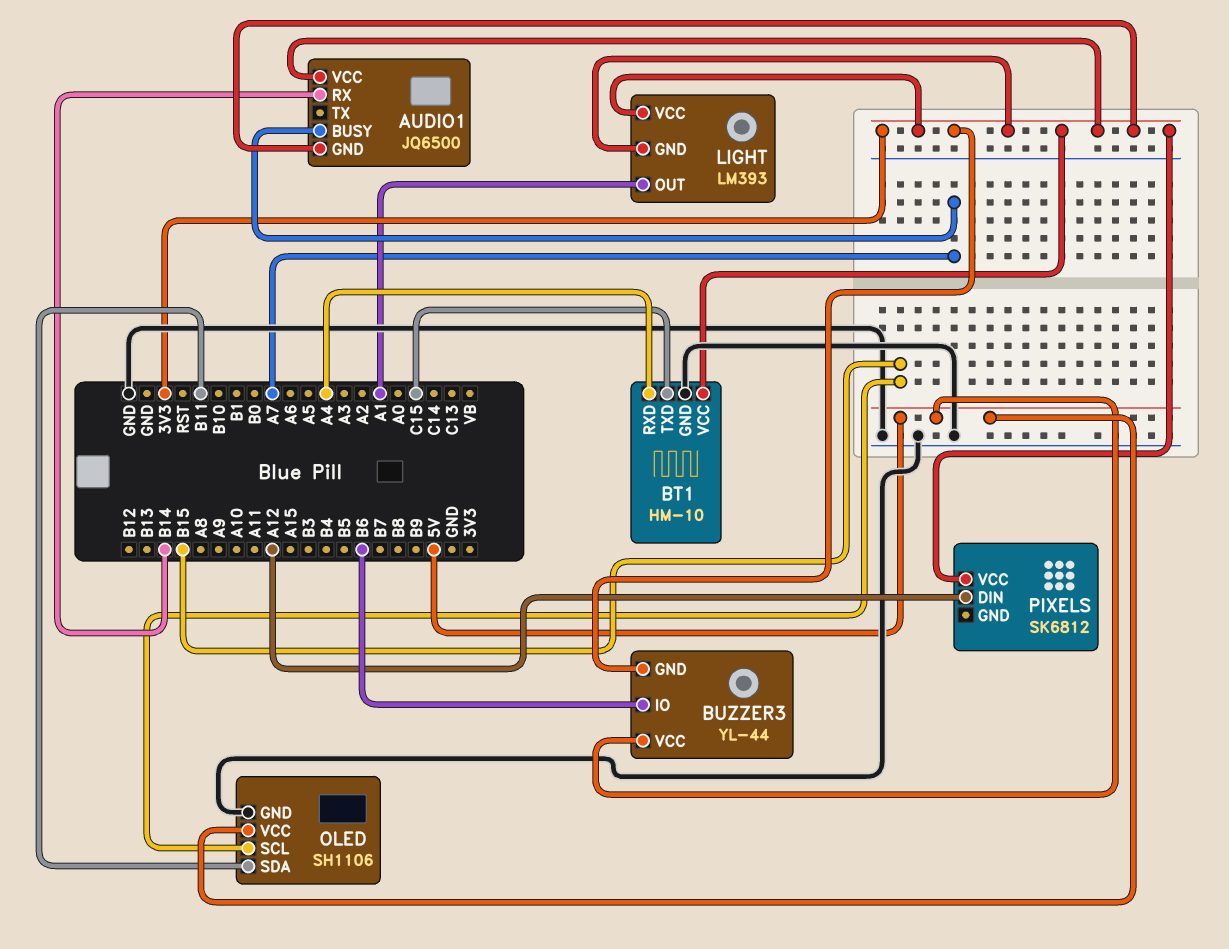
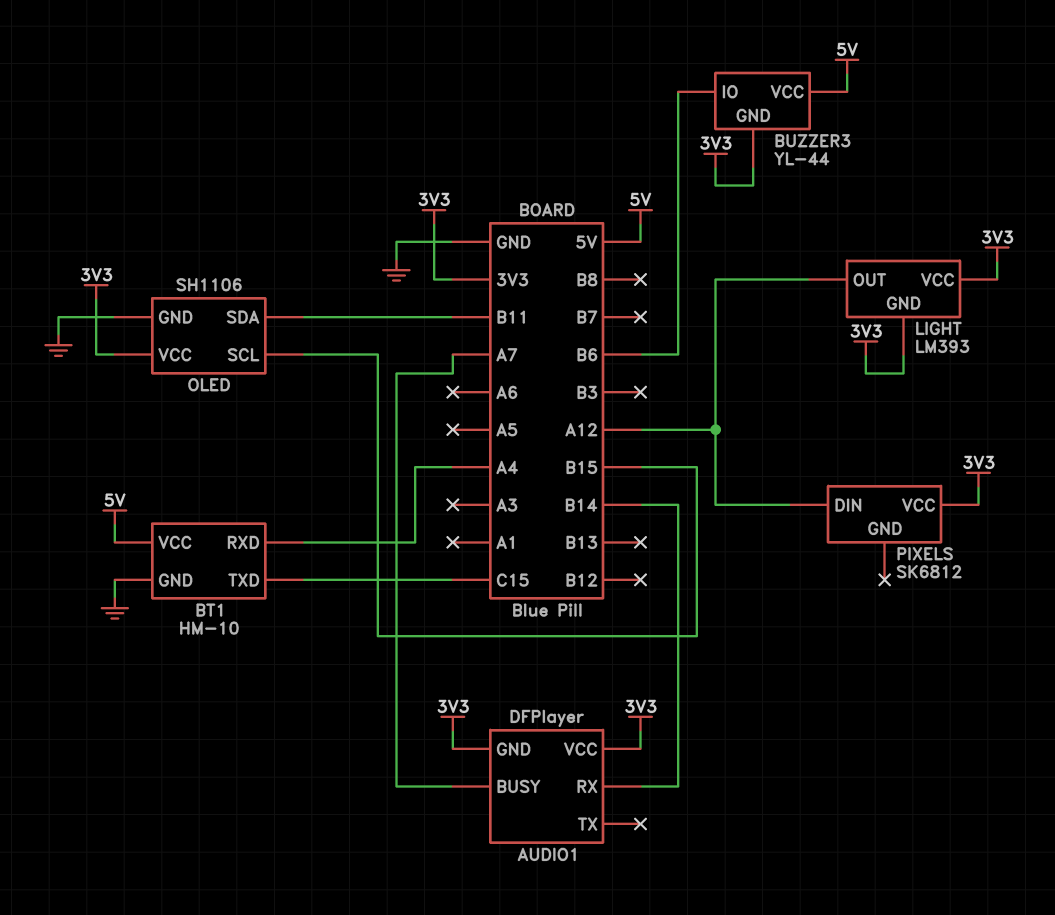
AUDIO1: JQ6500 -> DFPlayer
BT1 pin VCC: 3V3 -> 5V
LIGHT pin OUT: A1 -> A12
OLED pin VCC: 5V -> 3V3

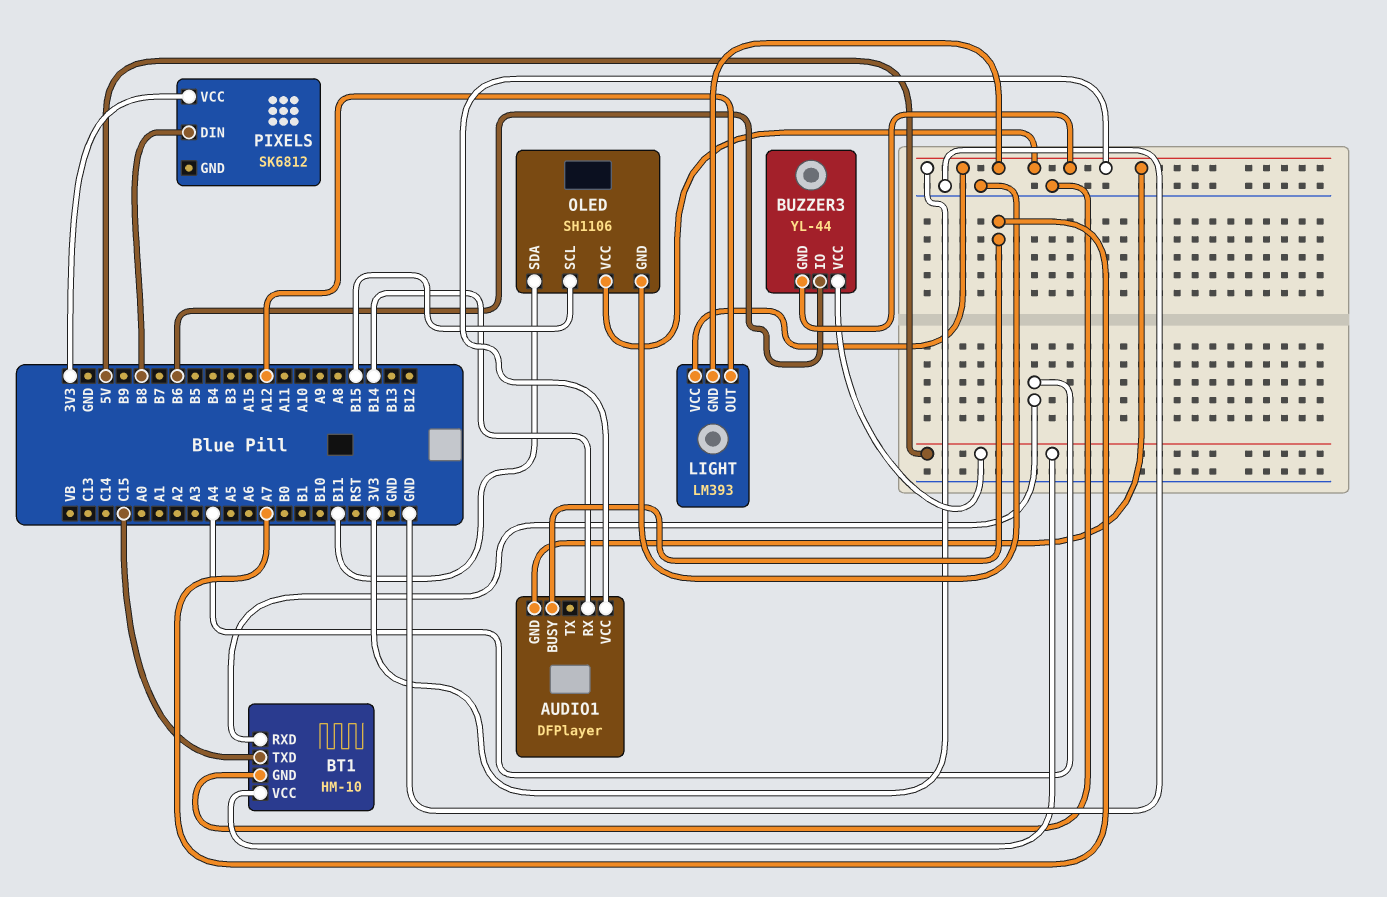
PIXELS pin DIN: A12 -> B8

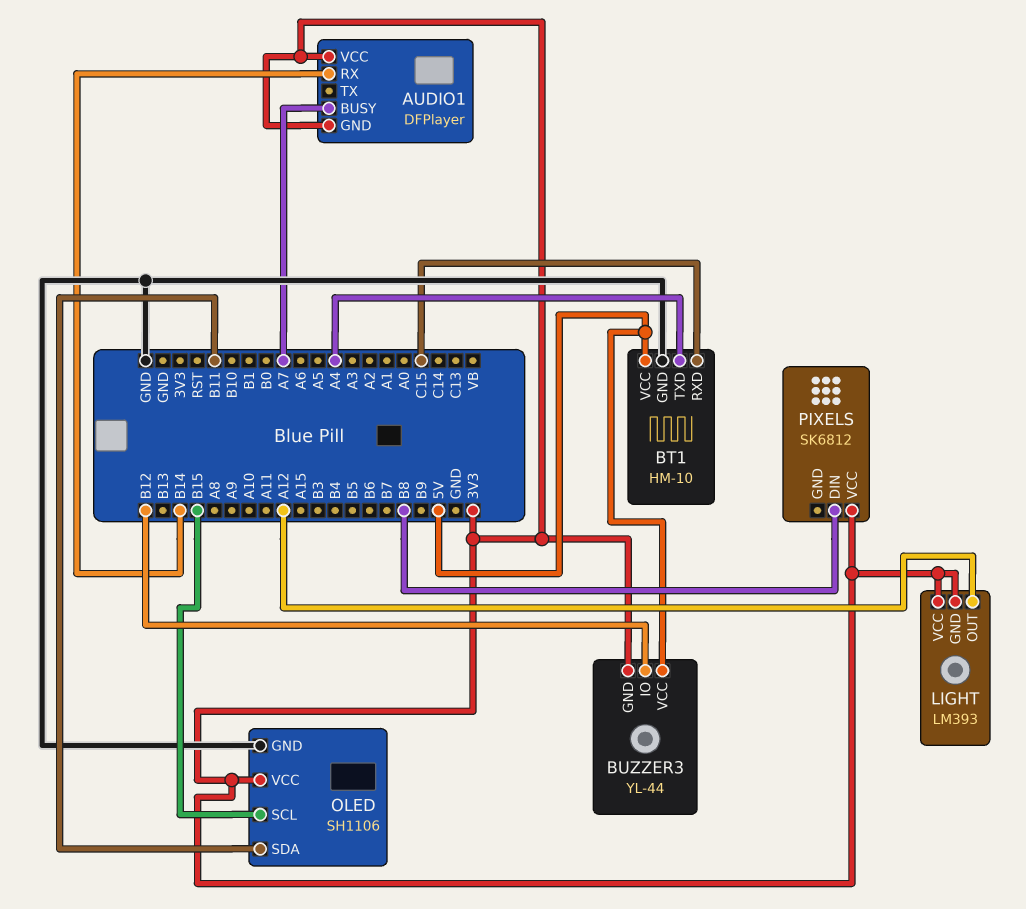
BT1 pin RXD: A4 -> C15
BT1 pin TXD: C15 -> A4
BUZZER3 pin IO: B6 -> B12

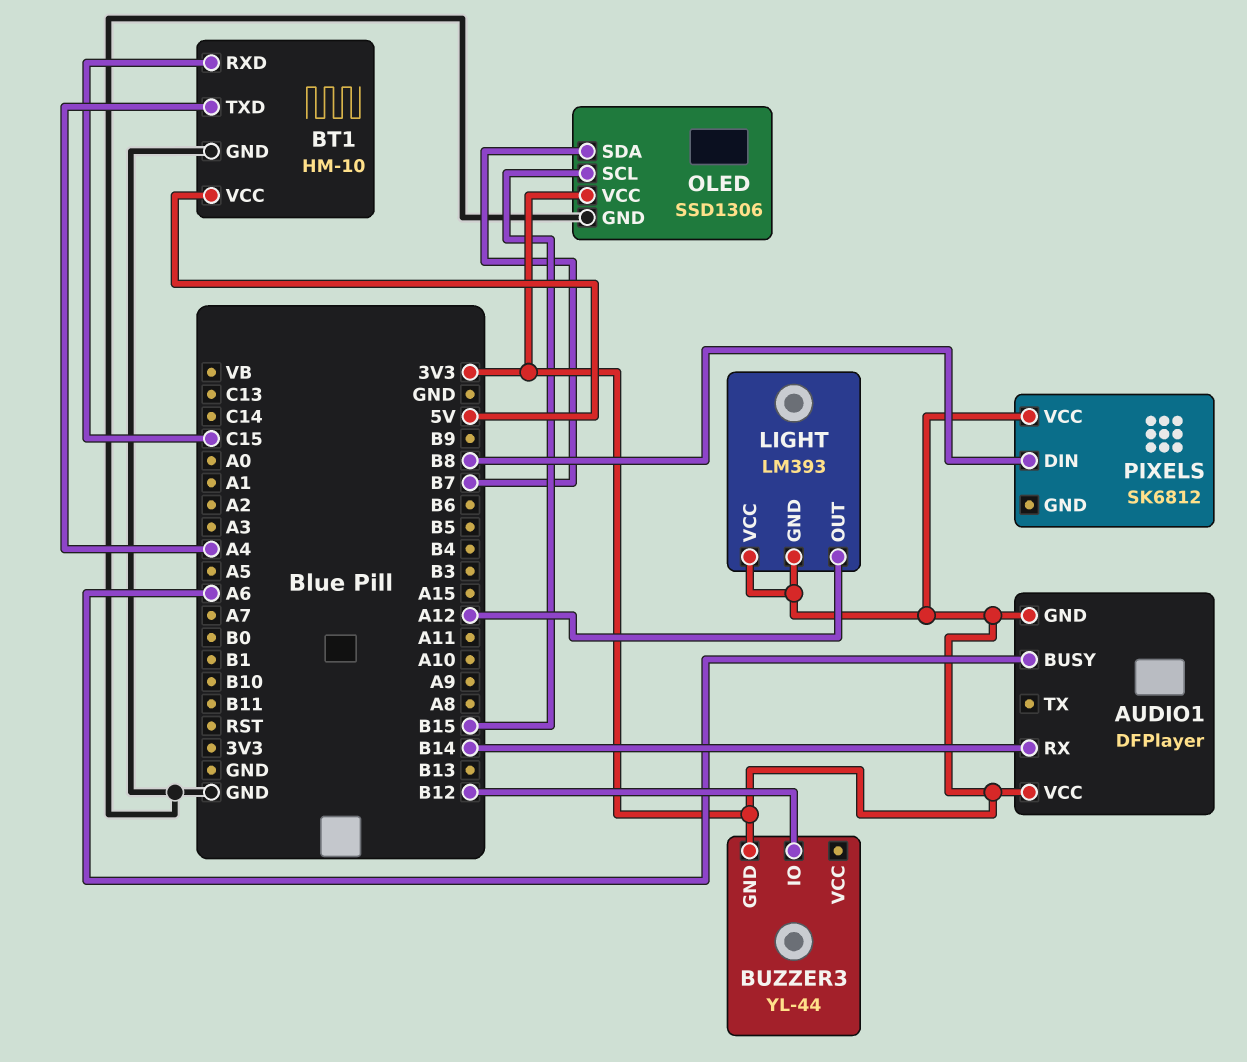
AUDIO1 pin BUSY: A7 -> A6
BUZZER3 pin VCC: 5V -> none
OLED: SH1106 -> SSD1306
OLED pin SDA: B11 -> B7

